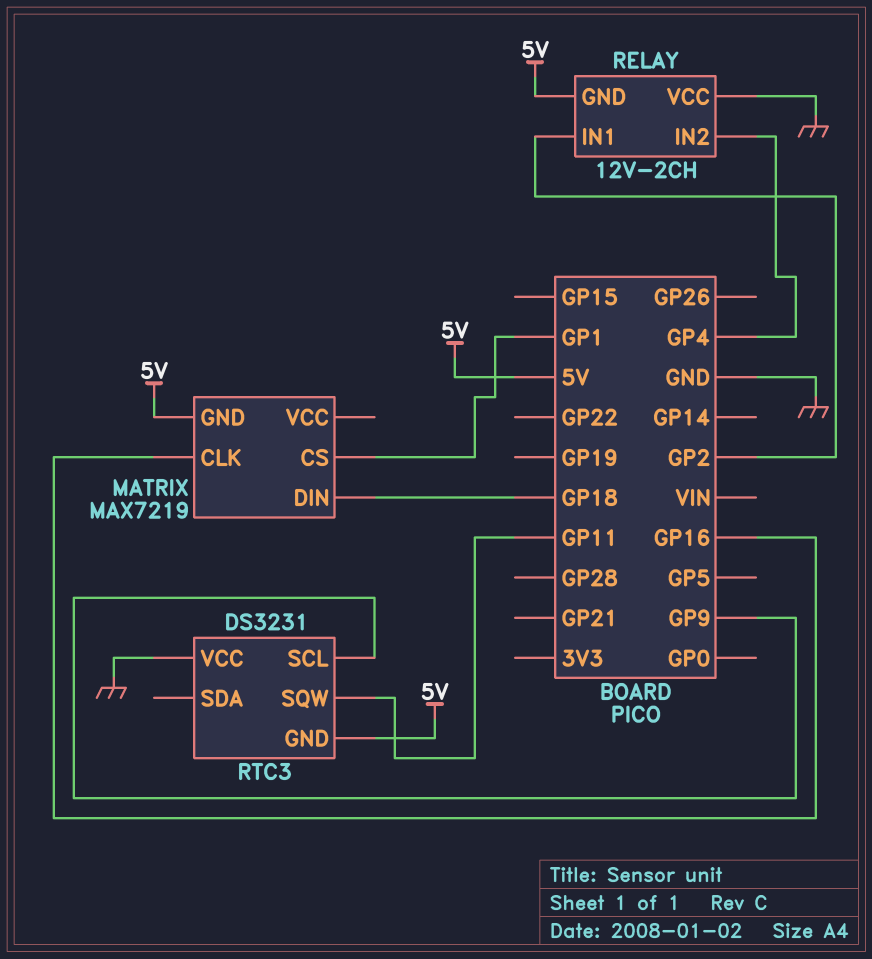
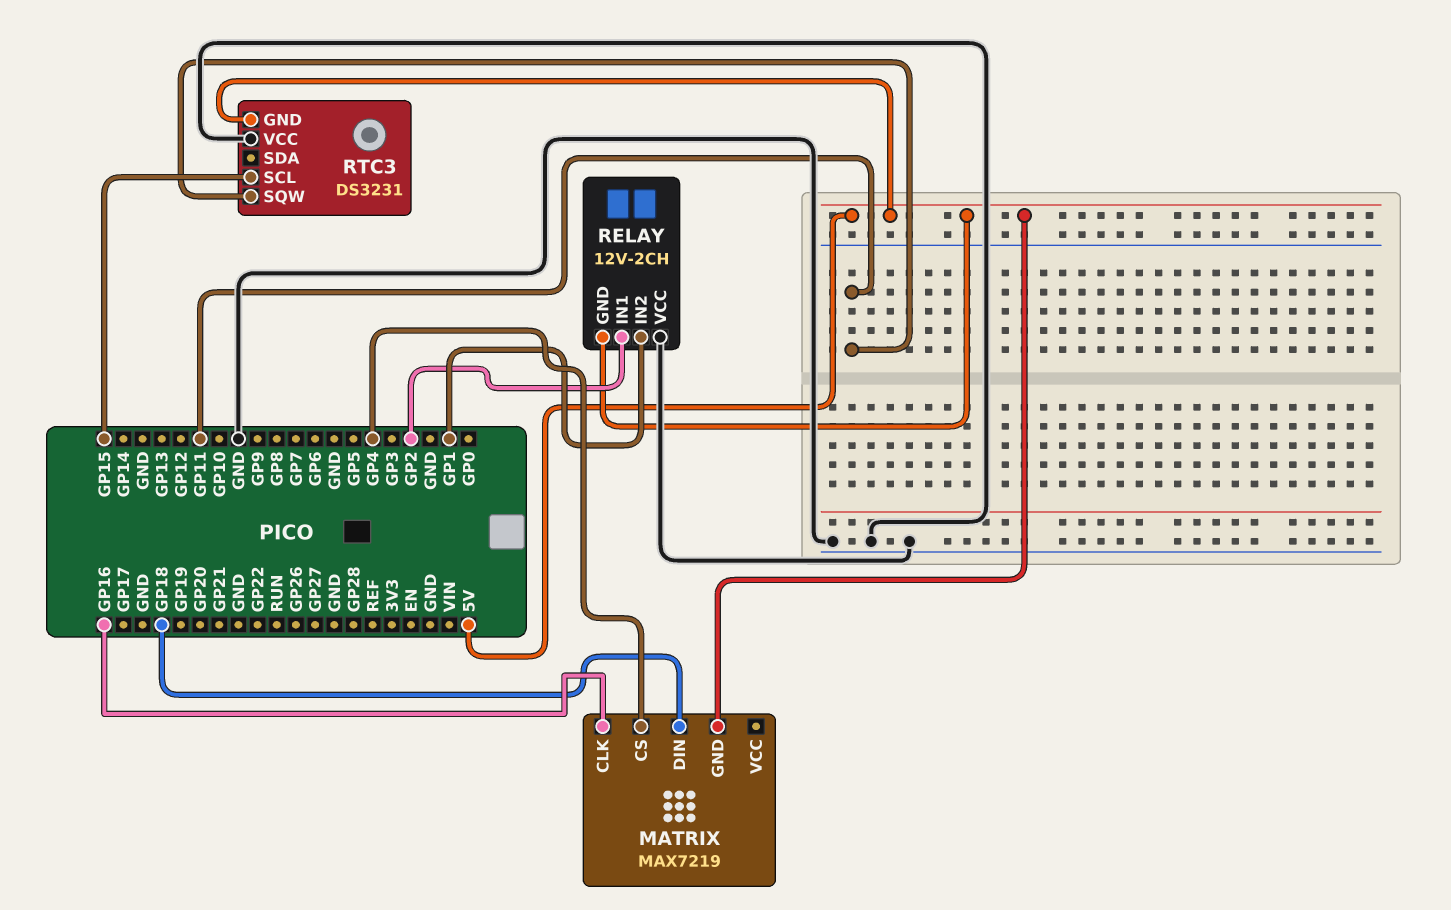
MATRIX pin CS: GP1 -> GP4
RELAY pin IN2: GP4 -> GP1
RTC3 pin SCL: GP9 -> GP15

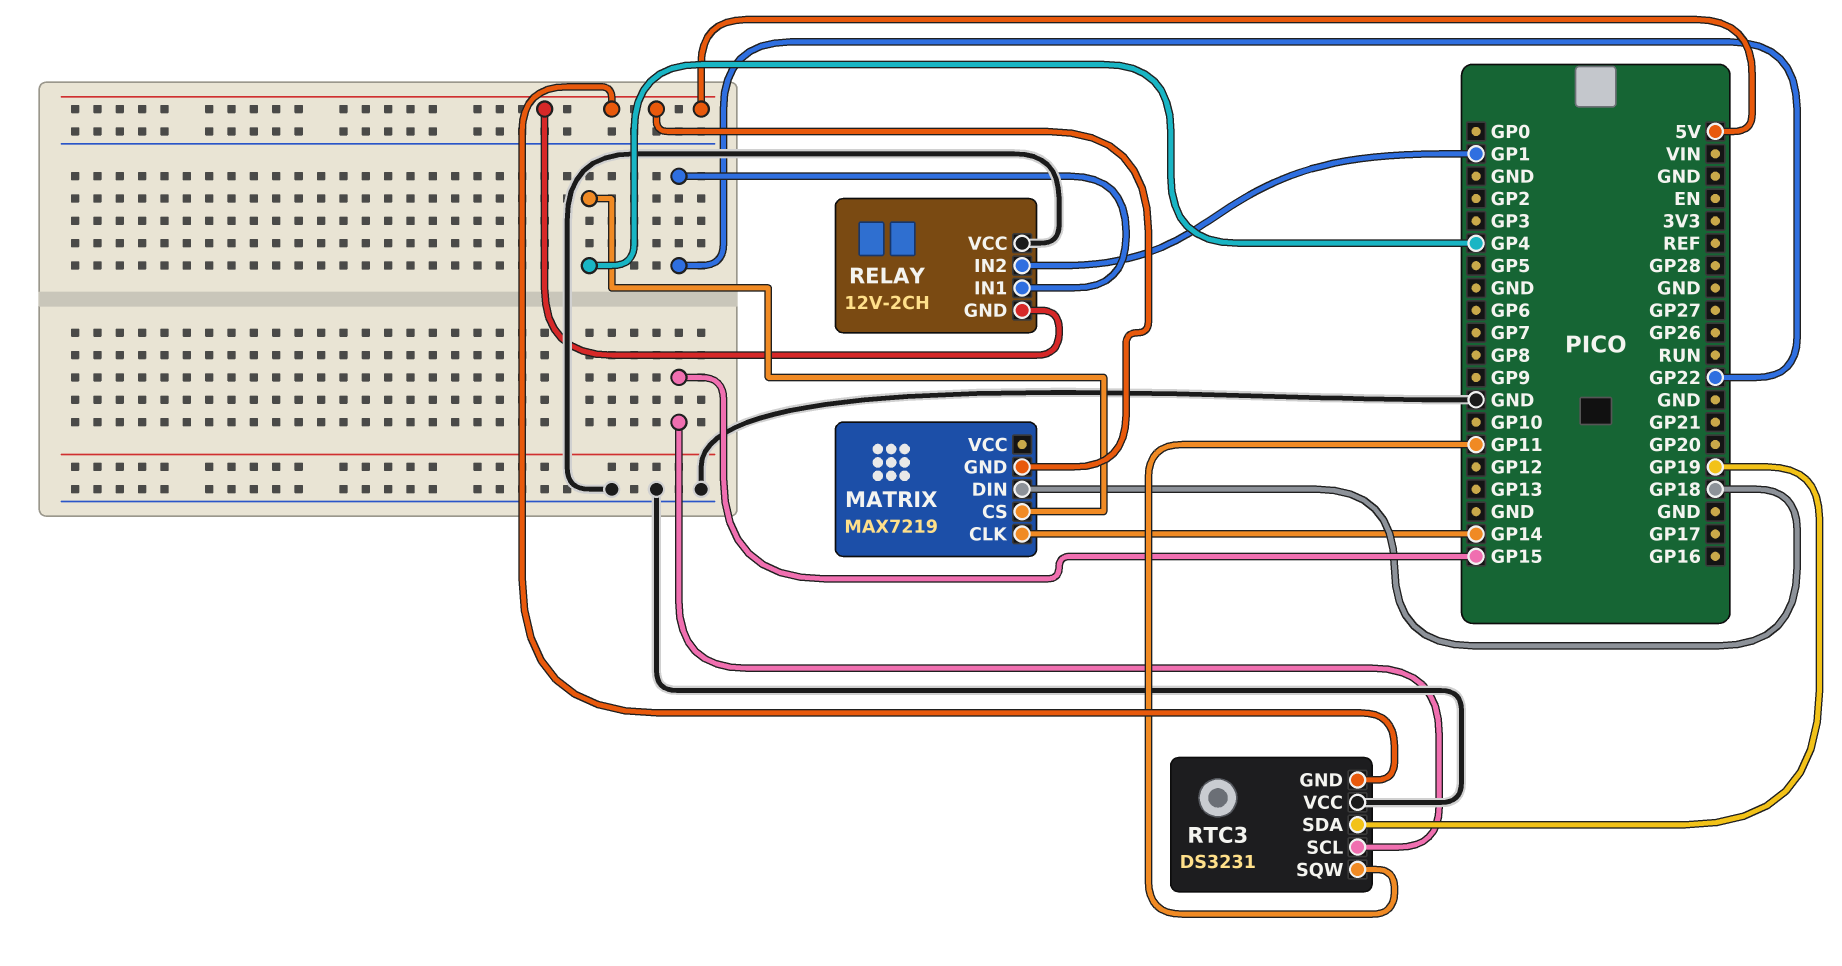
MATRIX pin CLK: GP16 -> GP14
RELAY pin IN1: GP2 -> GP22
RTC3 pin SDA: none -> GP19

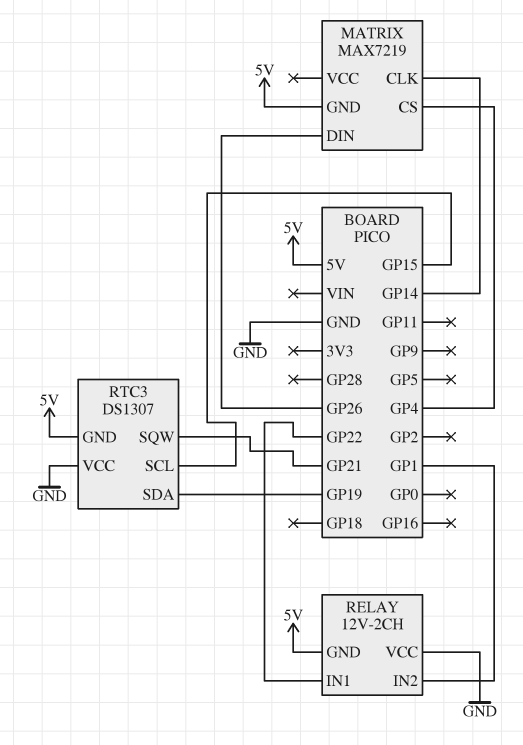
MATRIX pin DIN: GP18 -> GP26
RTC3: DS3231 -> DS1307
RTC3 pin SQW: GP11 -> GP21

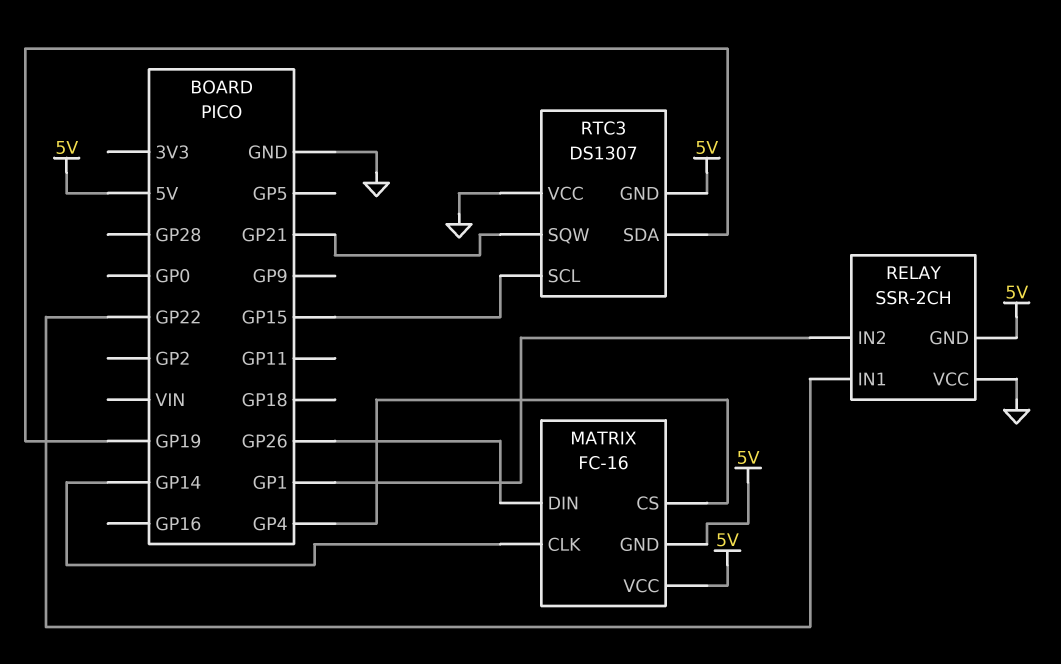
MATRIX: MAX7219 -> FC-16
MATRIX pin VCC: none -> 5V
RELAY: 12V-2CH -> SSR-2CH

